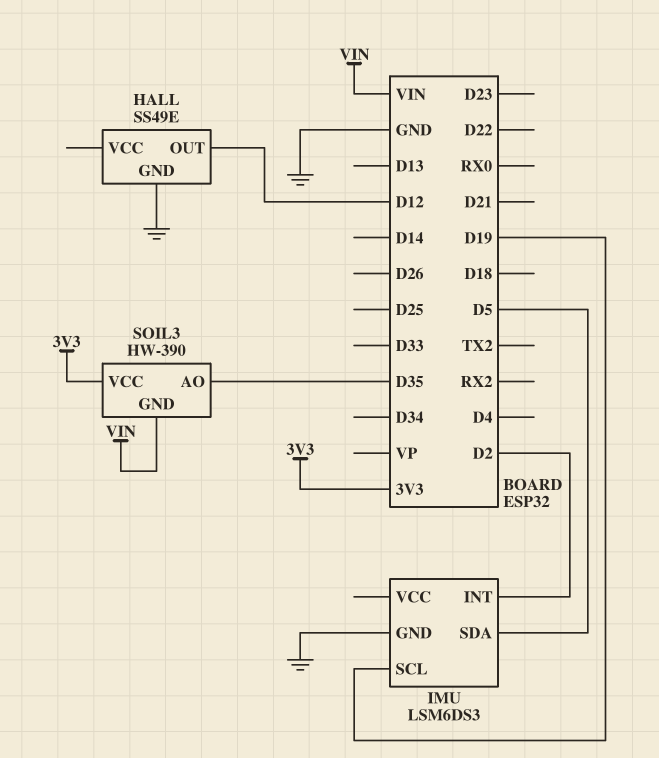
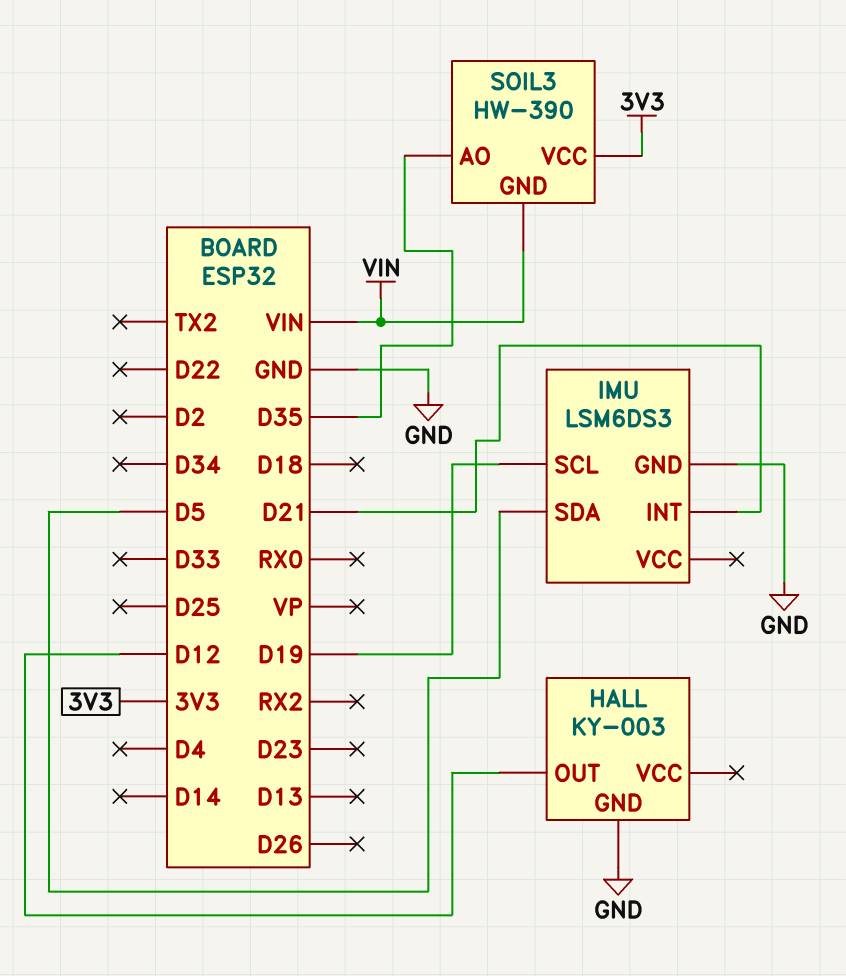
HALL: SS49E -> KY-003
IMU pin INT: D2 -> D21

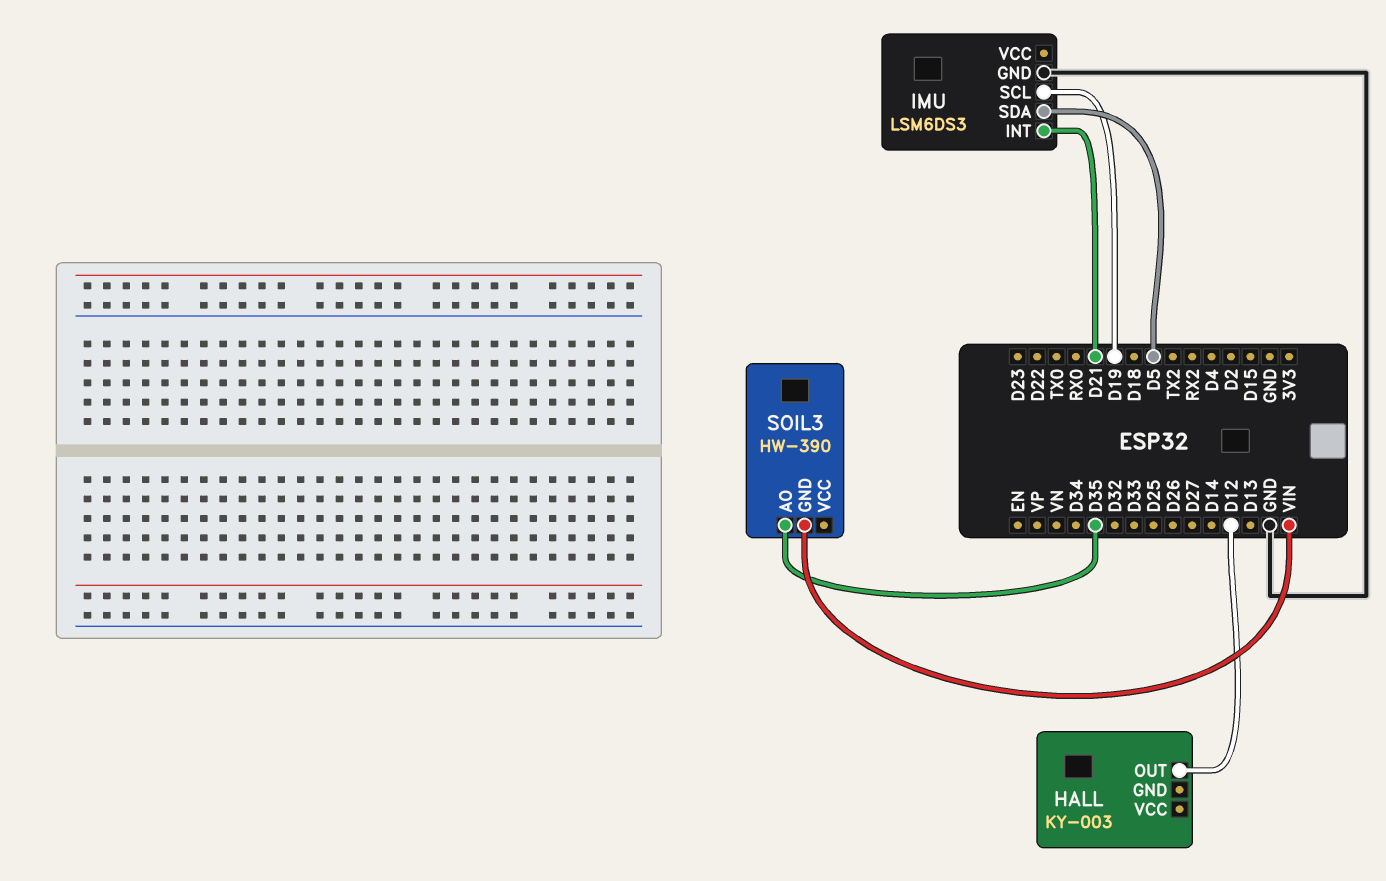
HALL pin GND: GND -> none
SOIL3 pin VCC: 3V3 -> none

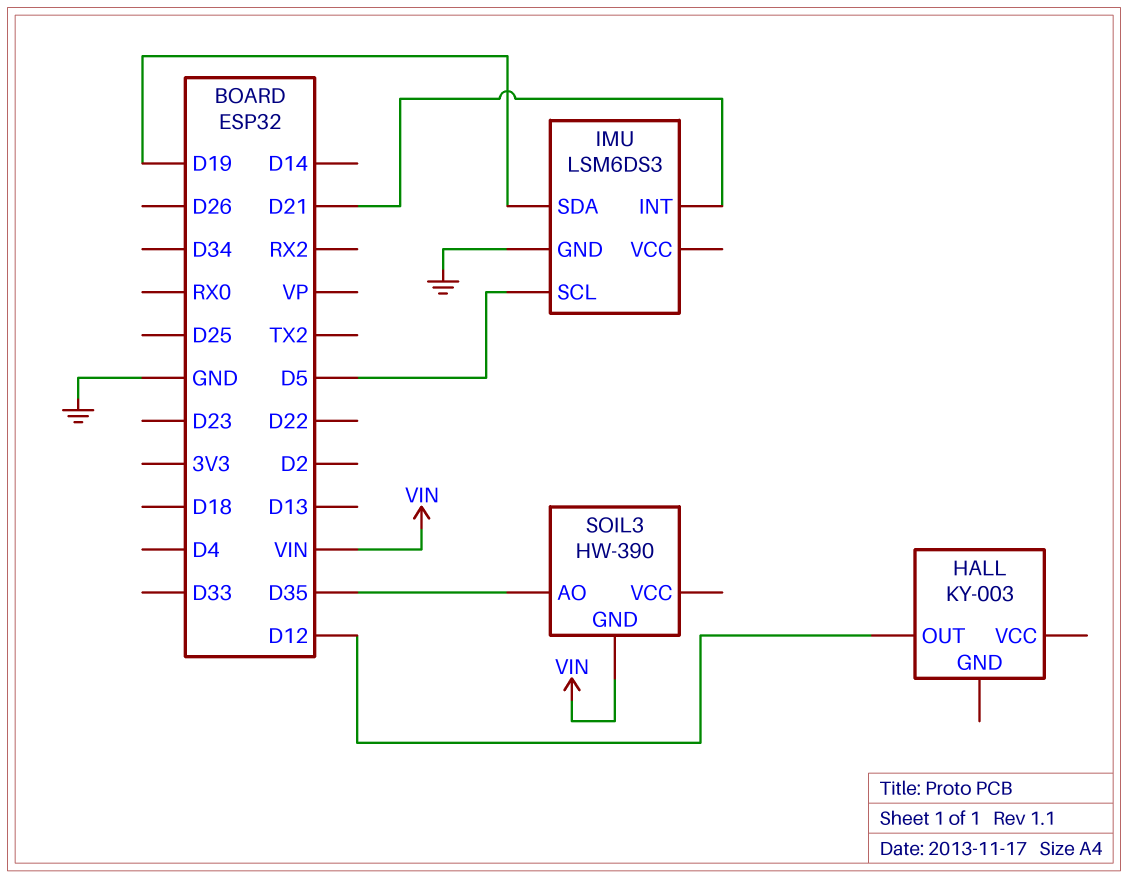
IMU pin SCL: D19 -> D5
IMU pin SDA: D5 -> D19

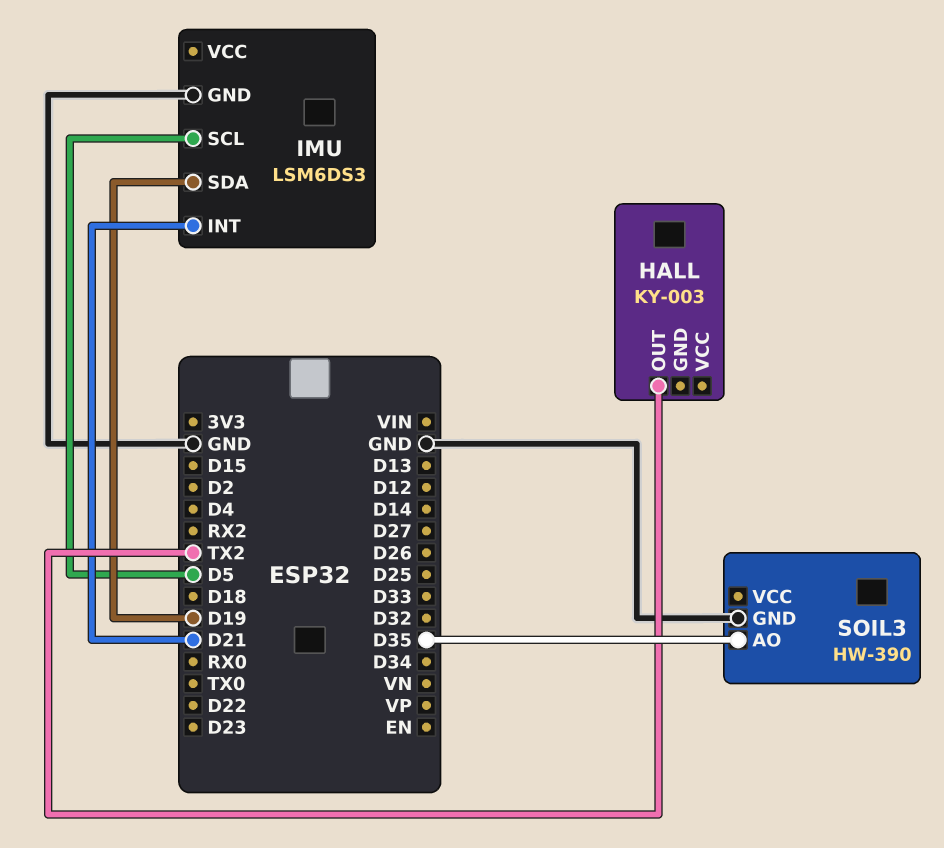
HALL pin OUT: D12 -> TX2
SOIL3 pin GND: VIN -> GND

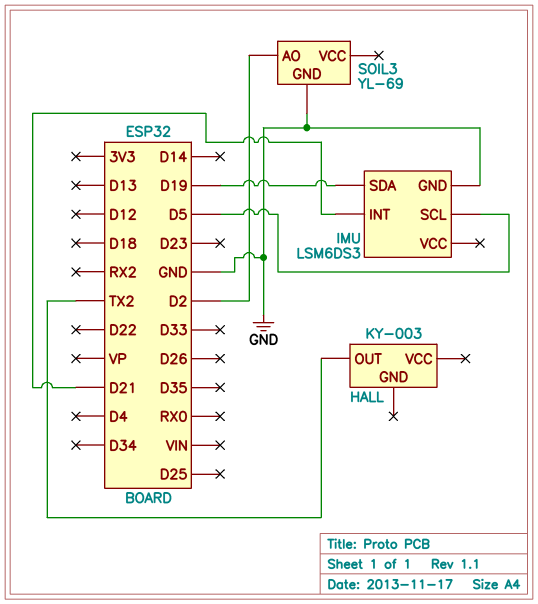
SOIL3: HW-390 -> YL-69
SOIL3 pin AO: D35 -> D2

